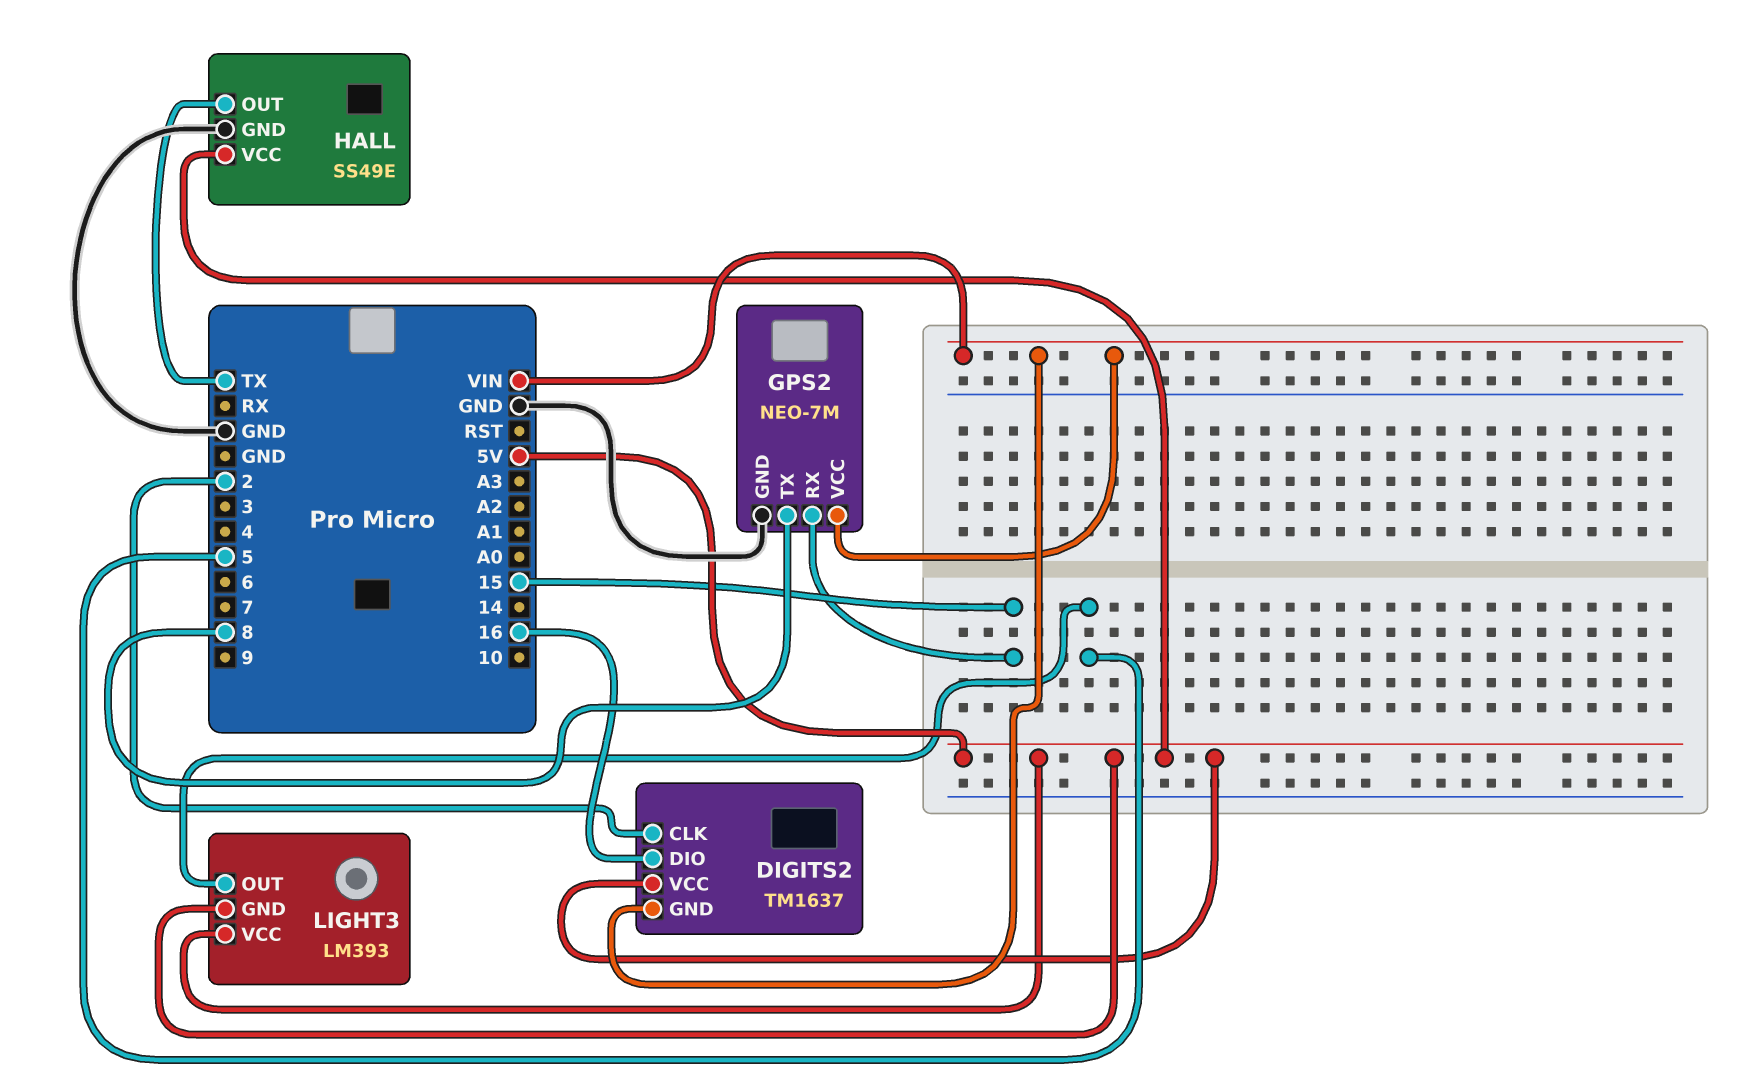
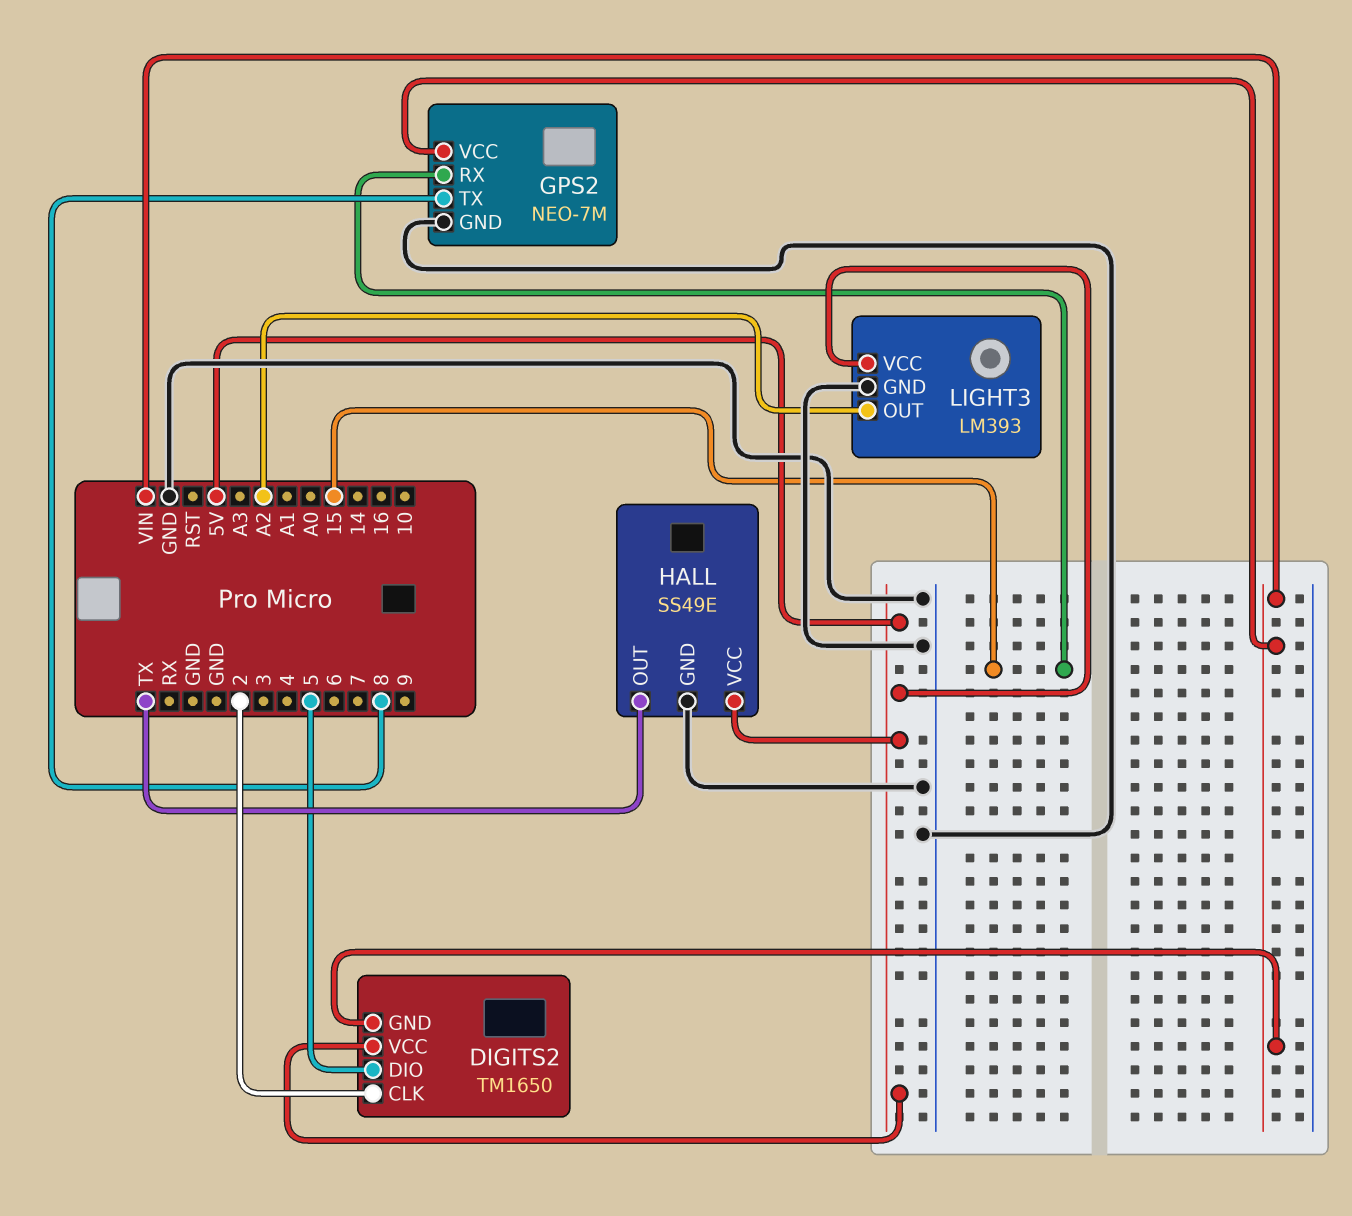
DIGITS2: TM1637 -> TM1650
DIGITS2 pin DIO: 16 -> 5
LIGHT3 pin GND: 5V -> GND
LIGHT3 pin OUT: 5 -> A2

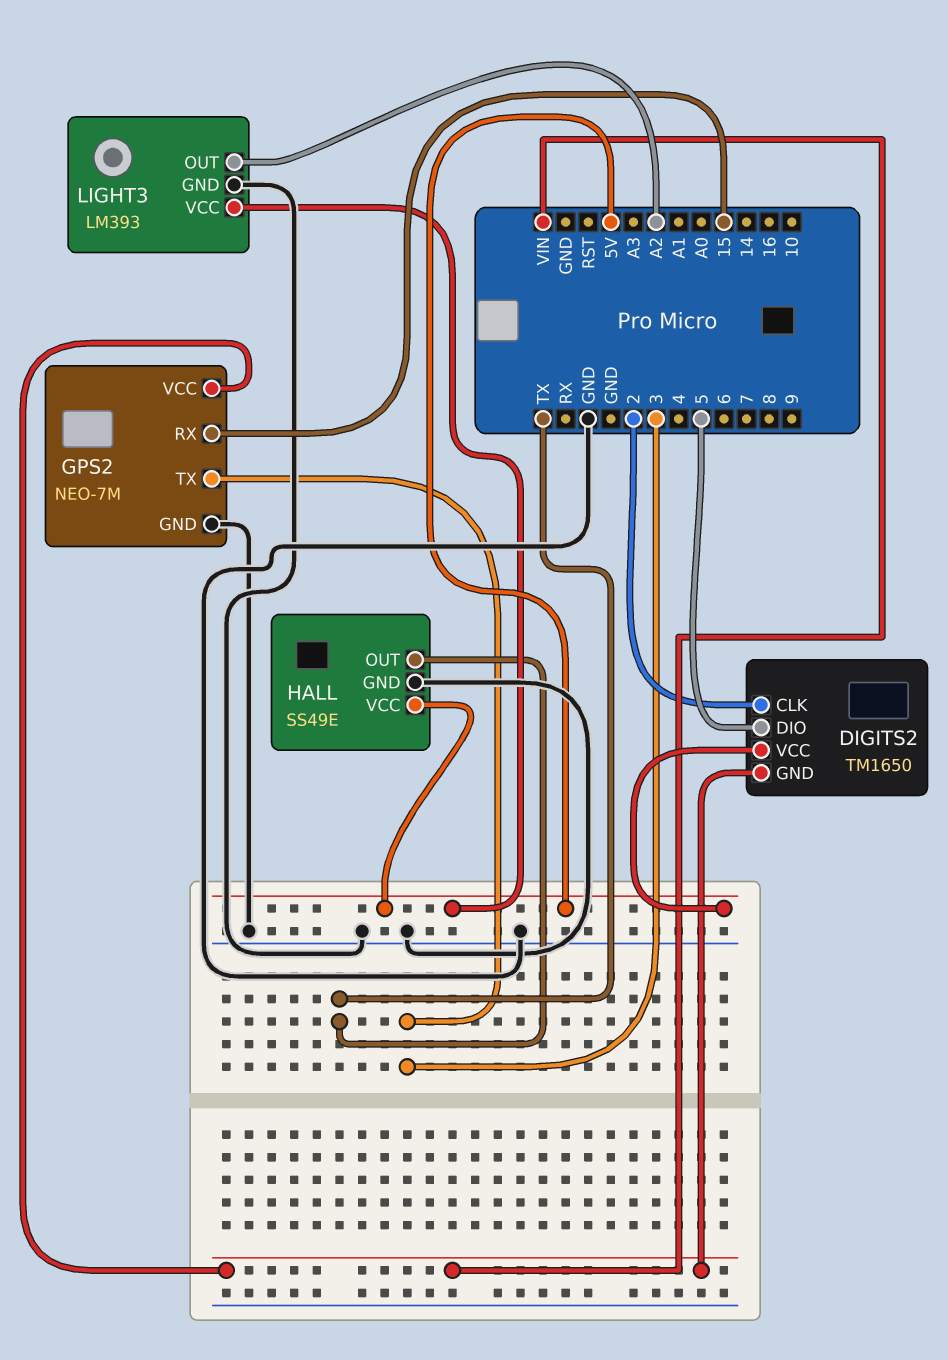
GPS2 pin TX: 8 -> 3

